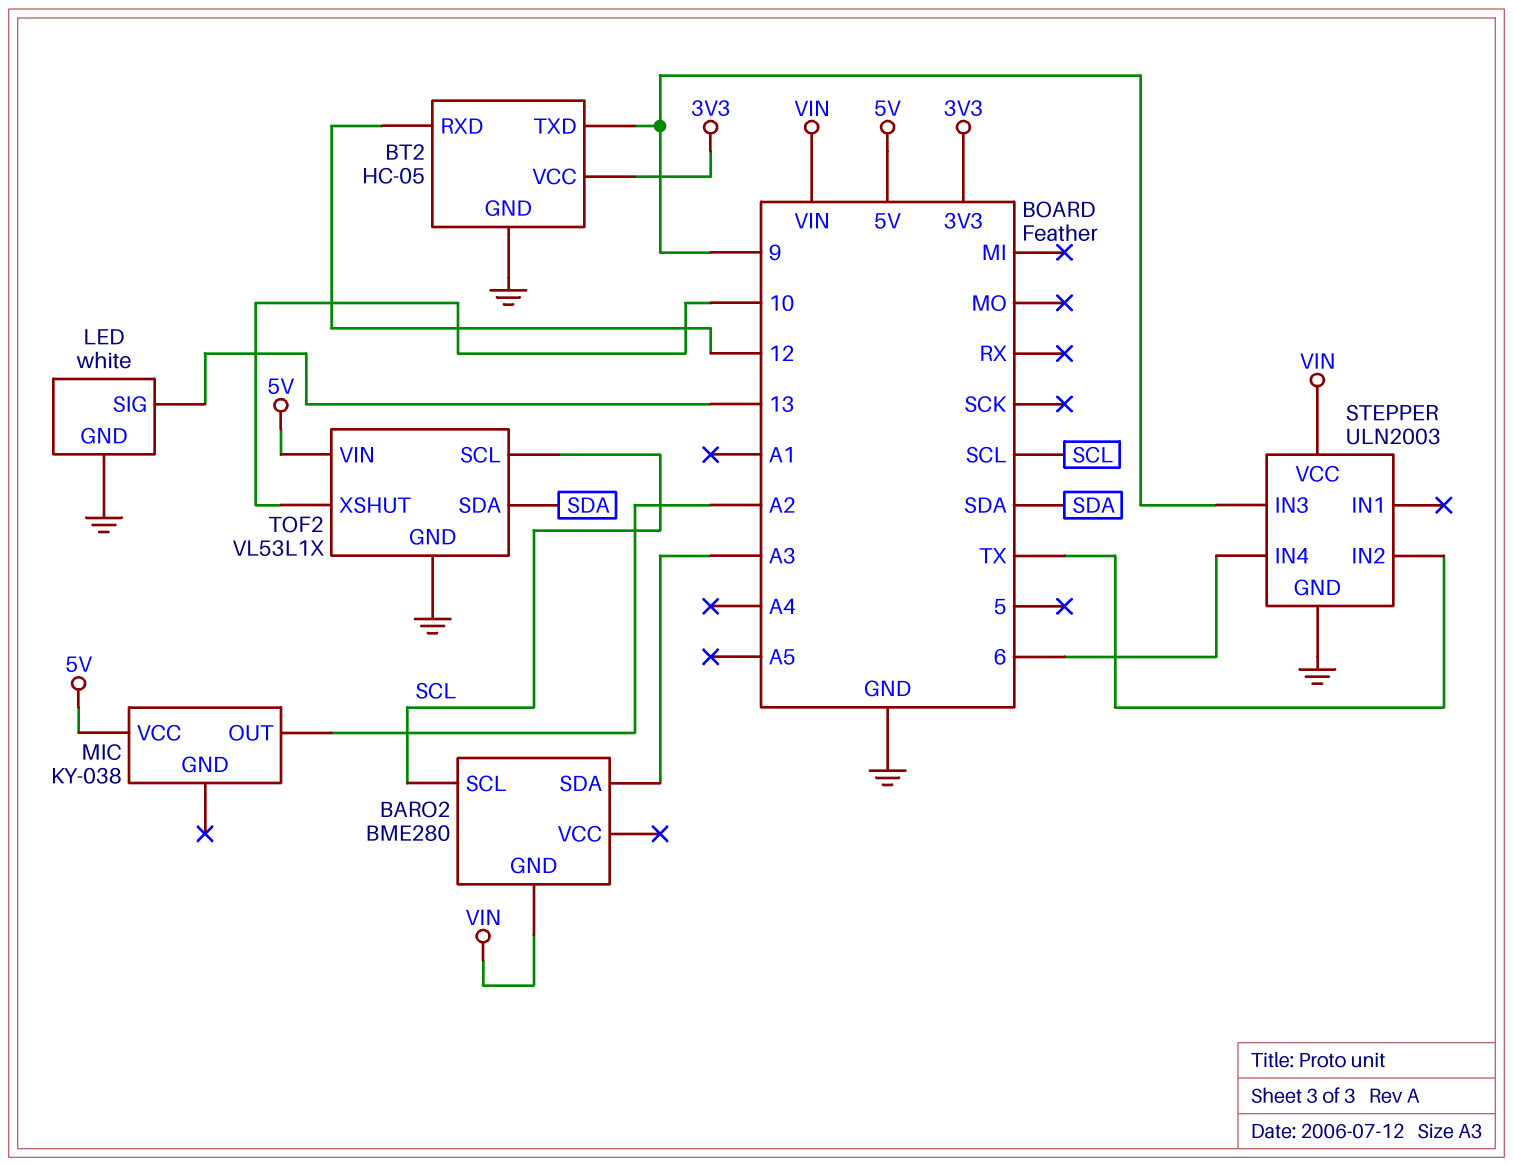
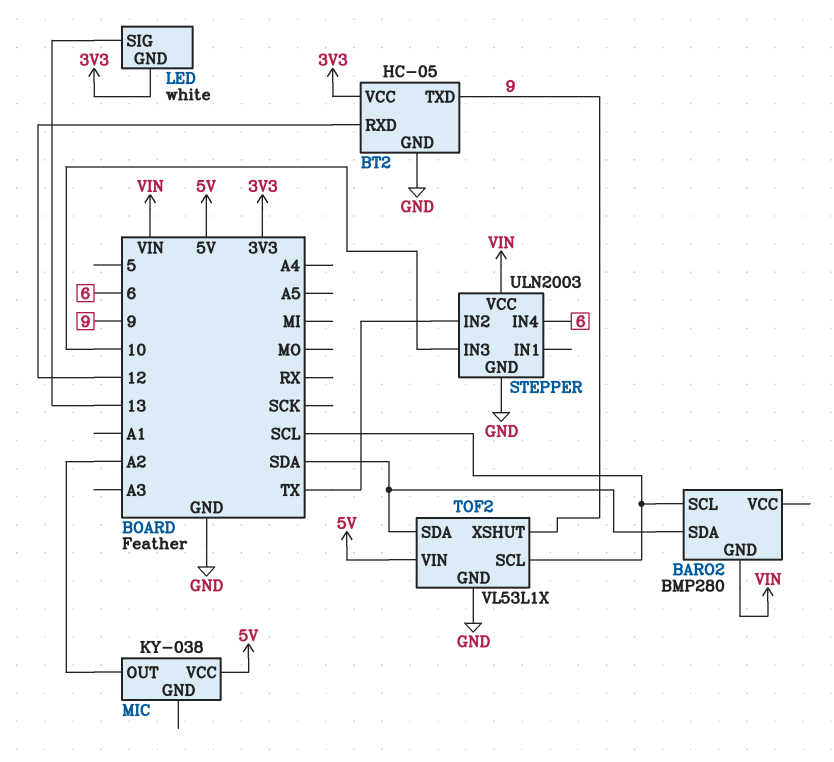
BARO2: BME280 -> BMP280
BARO2 pin SDA: A3 -> SDA
LED pin GND: GND -> 3V3
STEPPER pin IN3: 9 -> 10
TOF2 pin XSHUT: 10 -> 9

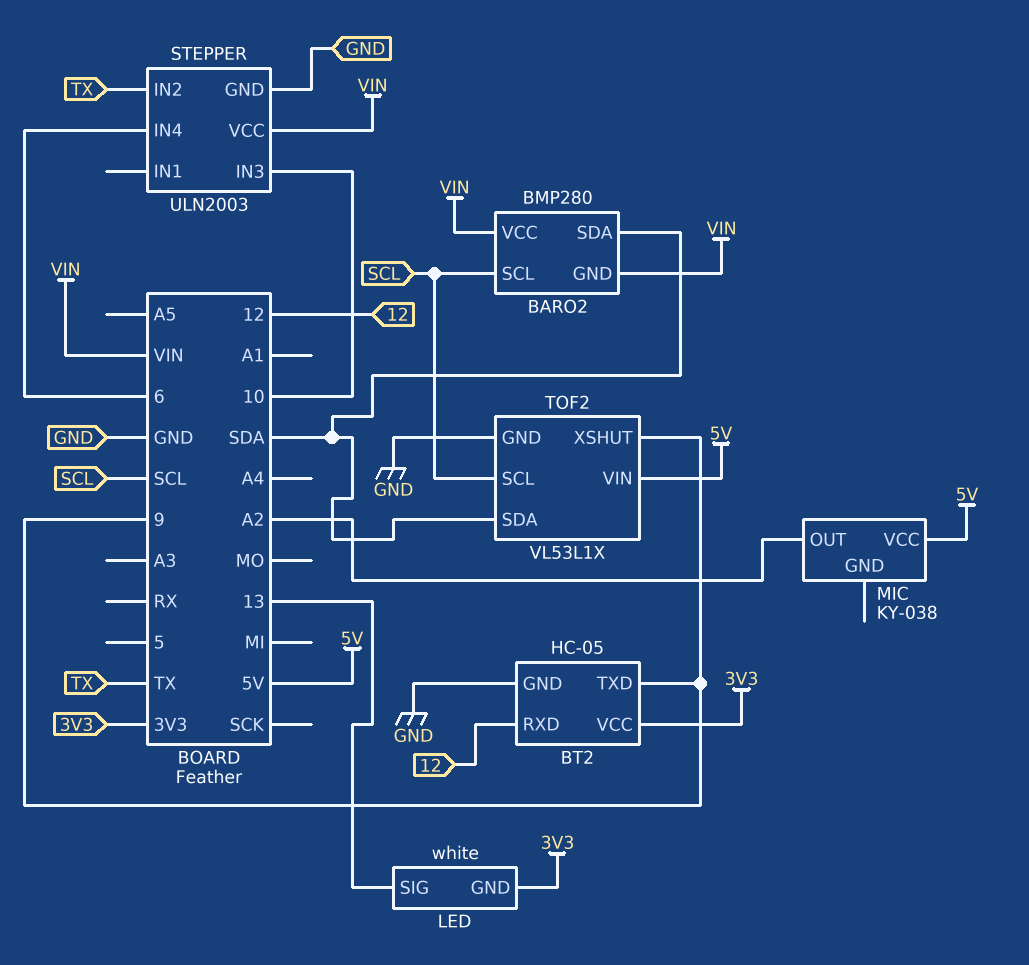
BARO2 pin VCC: none -> VIN

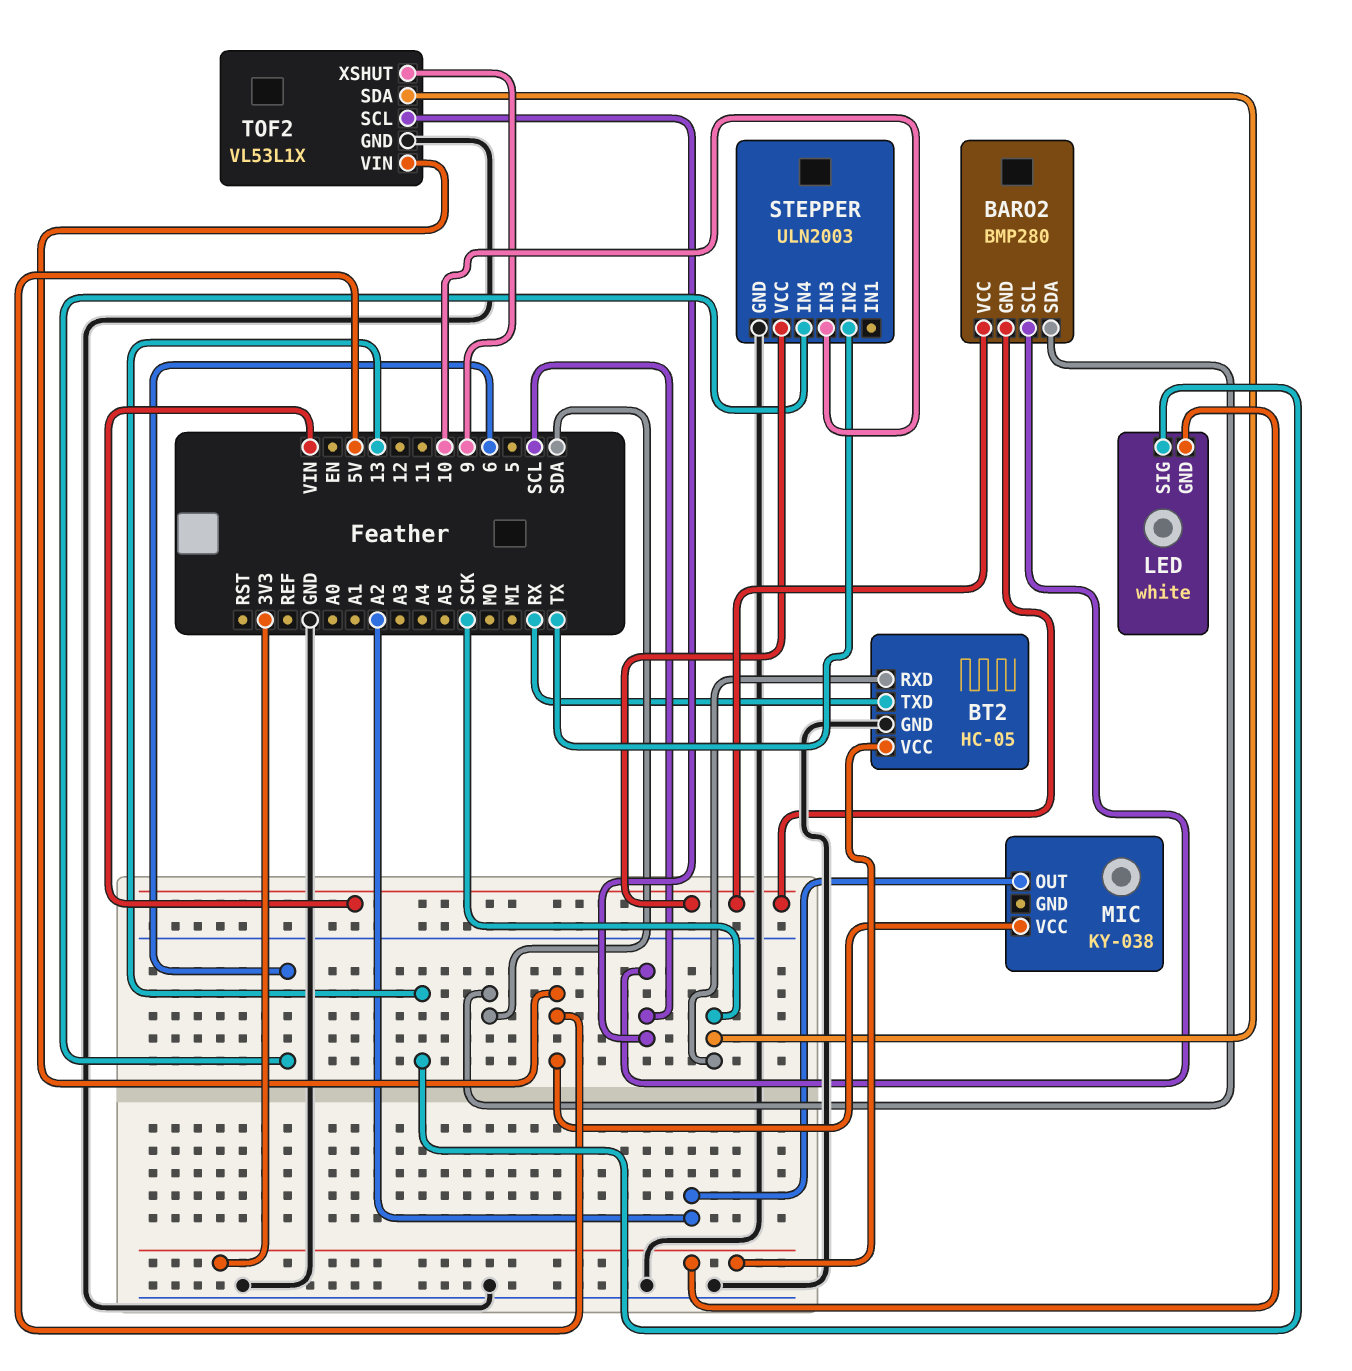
BT2 pin RXD: 12 -> SCK
BT2 pin TXD: 9 -> RX
TOF2 pin SDA: SDA -> SCK

